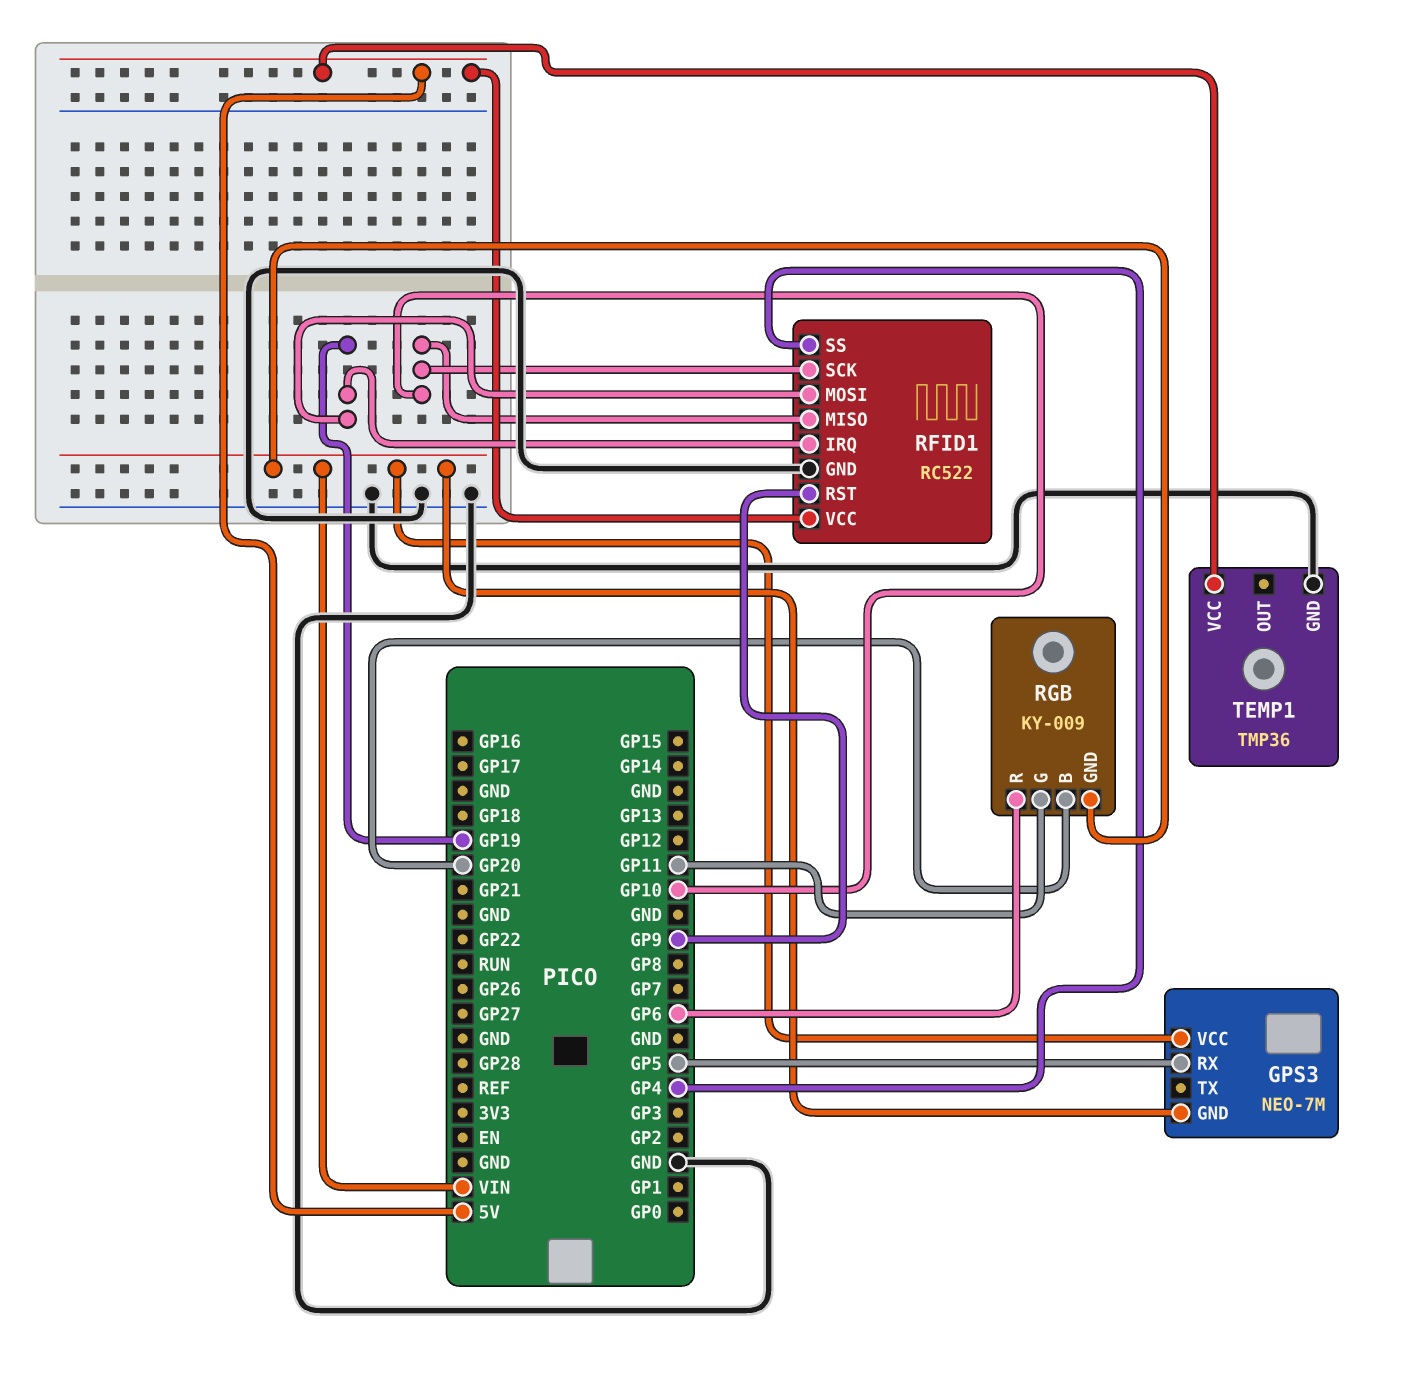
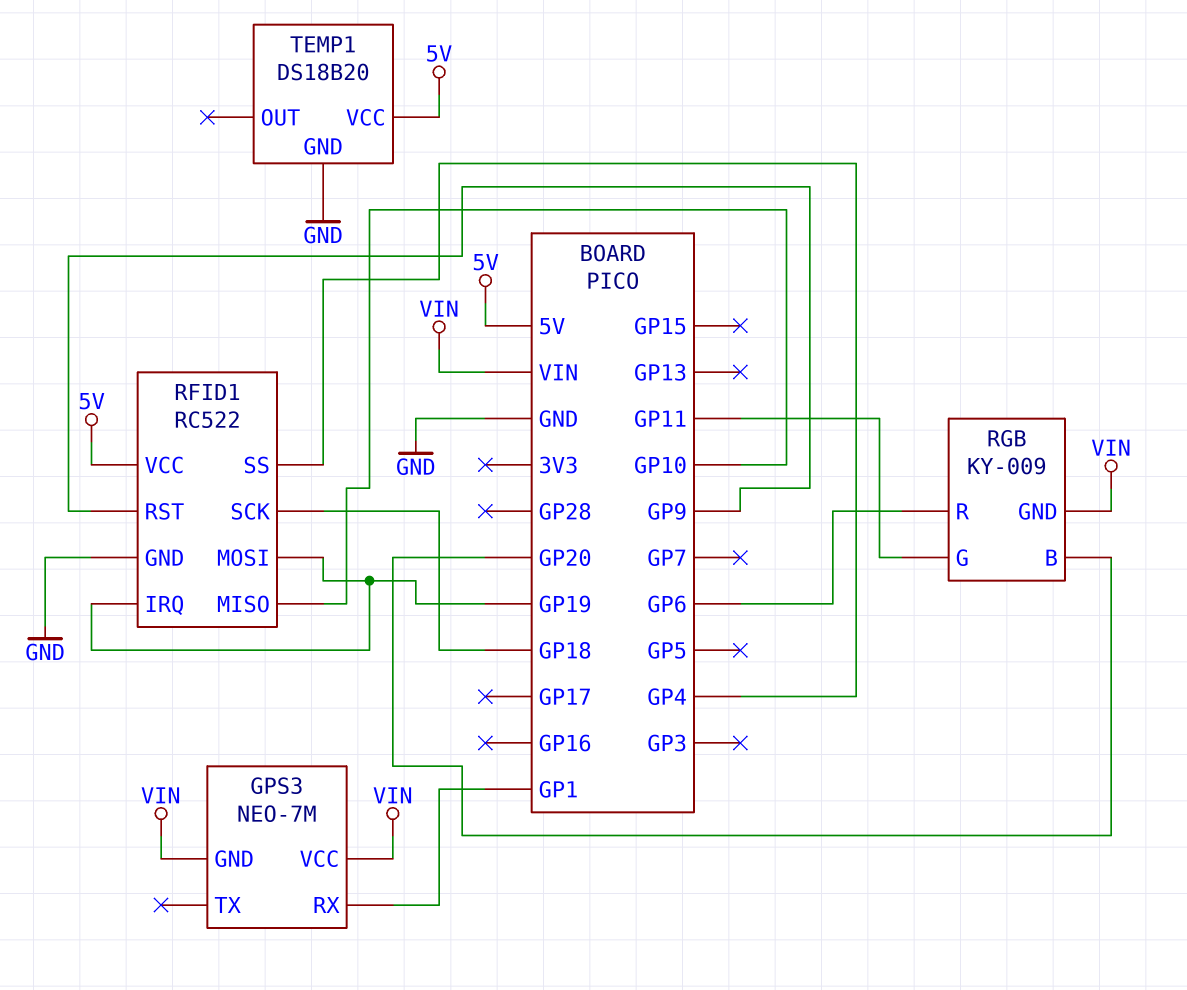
GPS3 pin RX: GP5 -> GP1
RFID1 pin SCK: GP10 -> GP18
TEMP1: TMP36 -> DS18B20

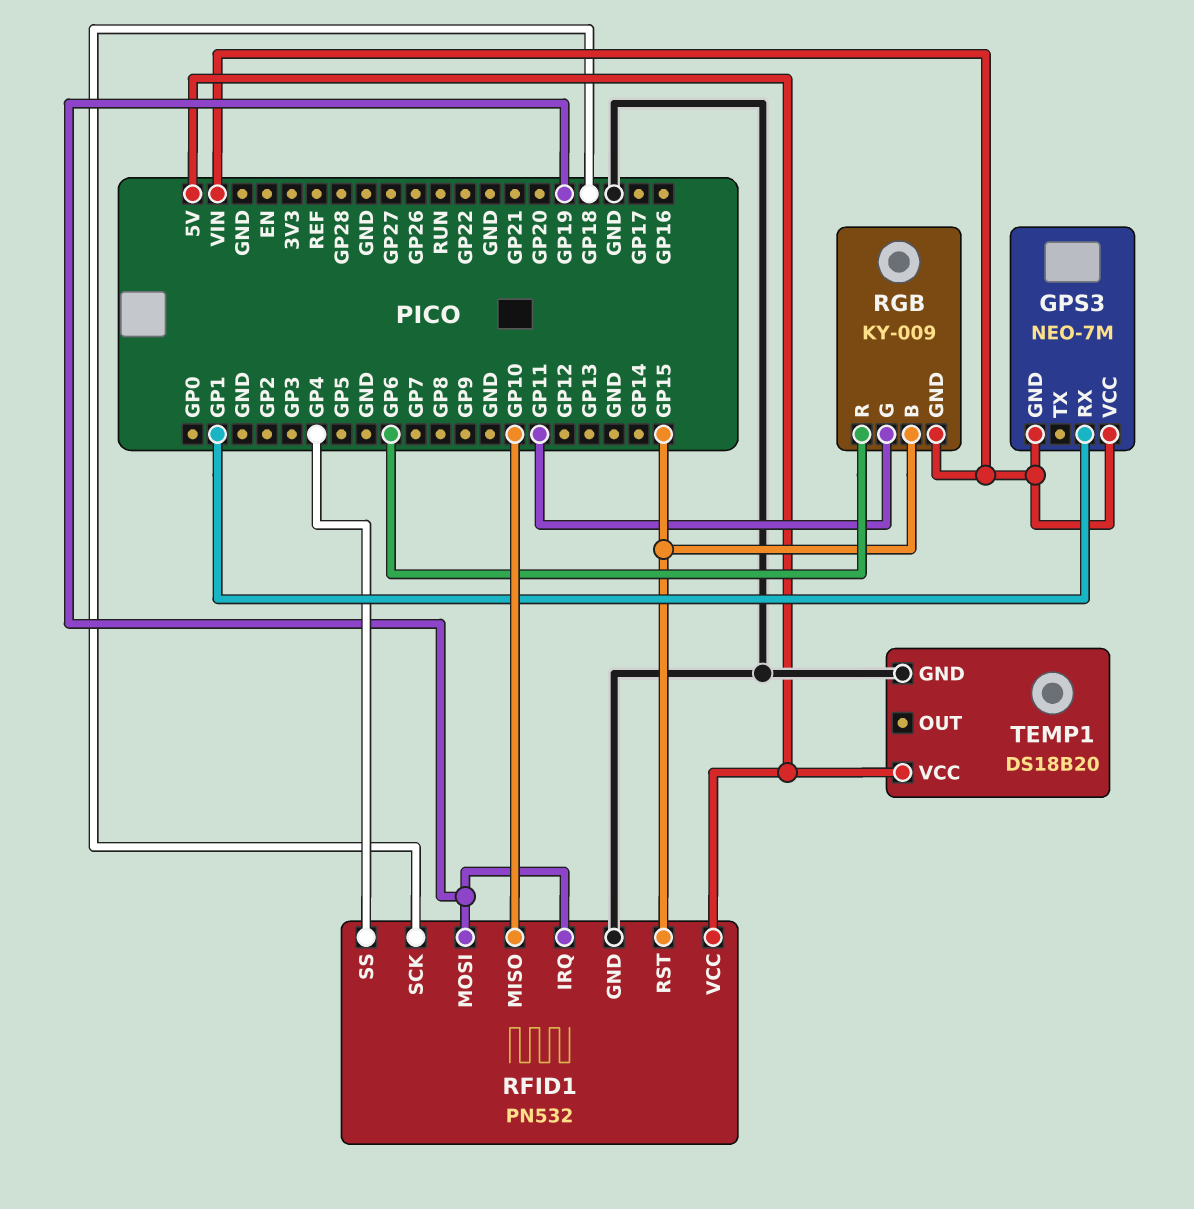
RFID1: RC522 -> PN532
RFID1 pin RST: GP9 -> GP15
RGB pin B: GP20 -> GP15

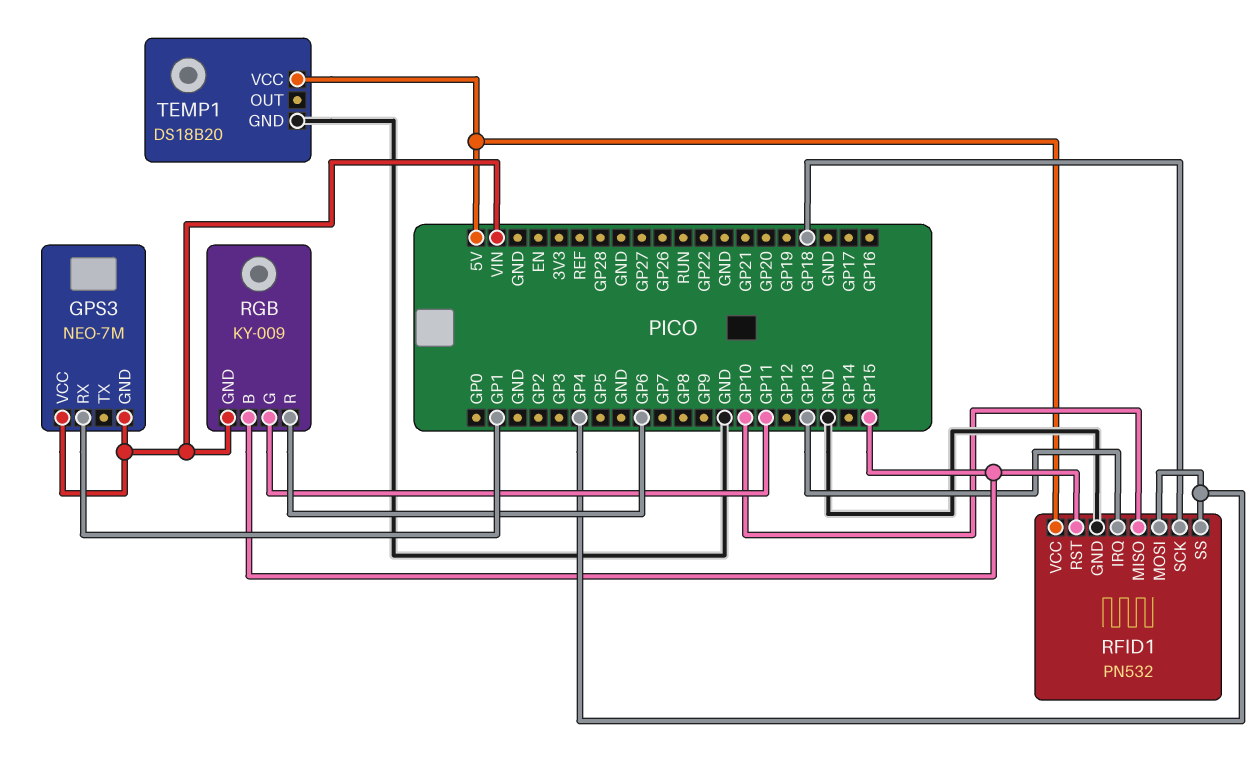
RFID1 pin IRQ: GP19 -> GP13
RFID1 pin MOSI: GP19 -> GP4

